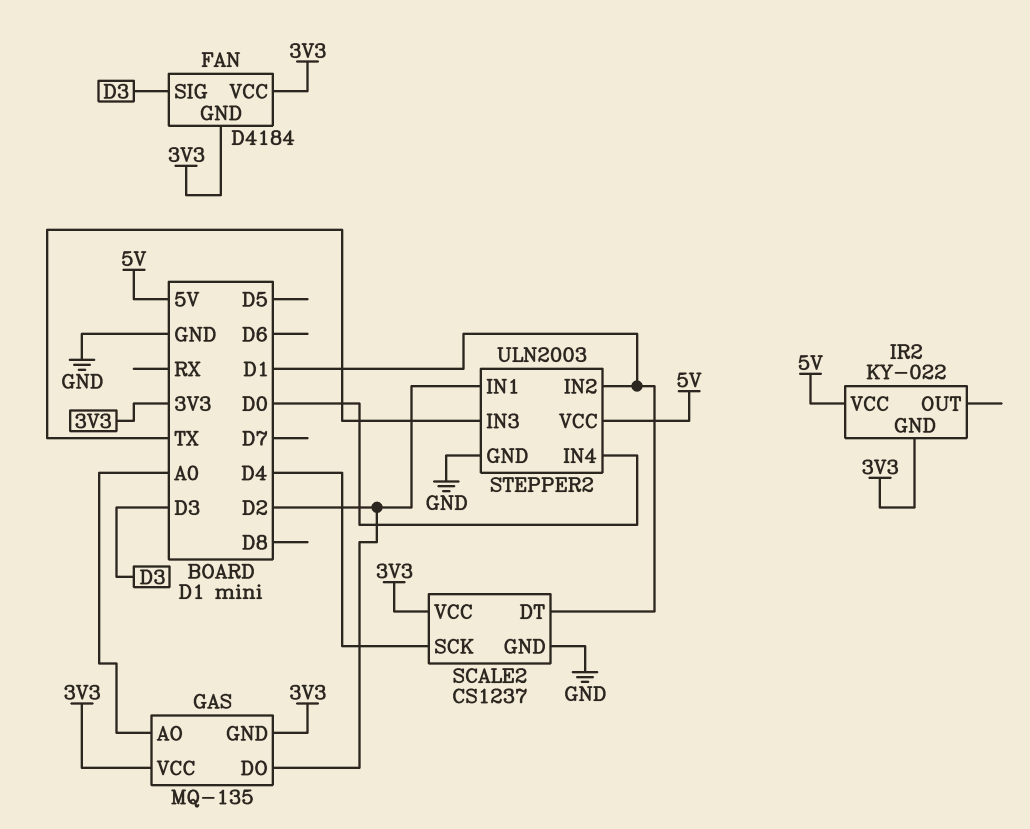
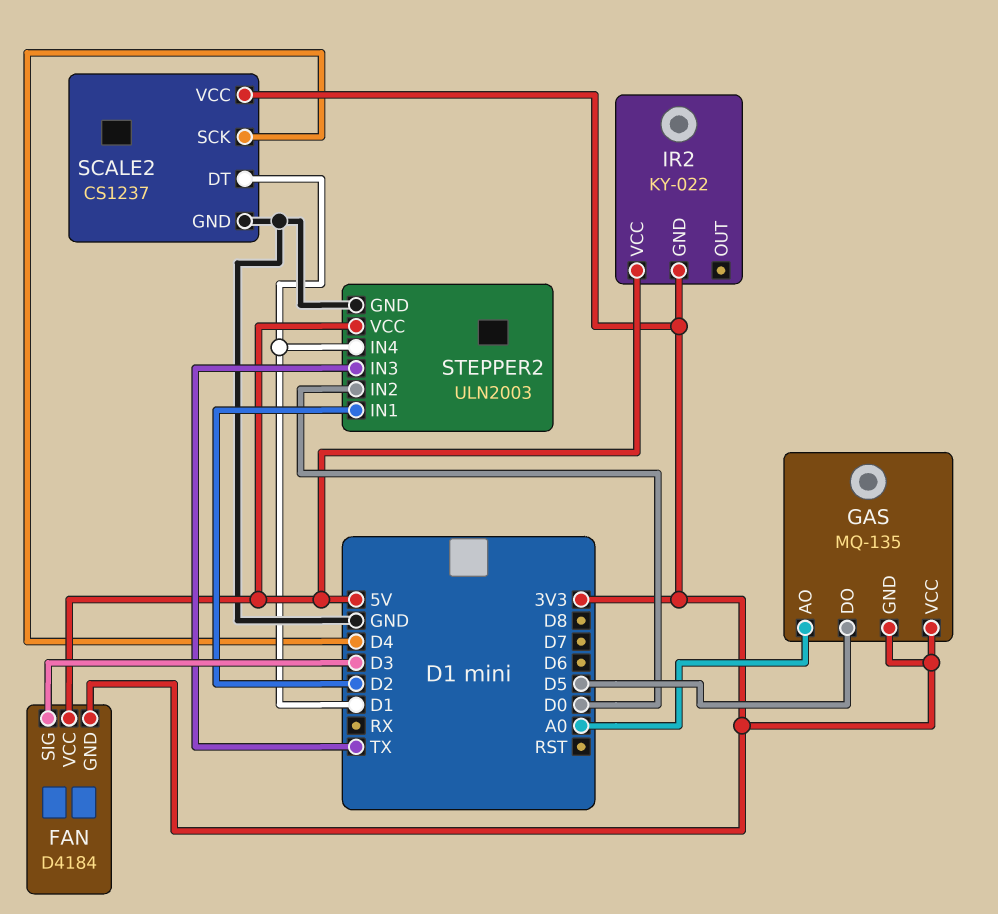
FAN pin VCC: 3V3 -> 5V
GAS pin DO: D2 -> D5
STEPPER2 pin IN2: D1 -> D0
STEPPER2 pin IN4: D0 -> D1

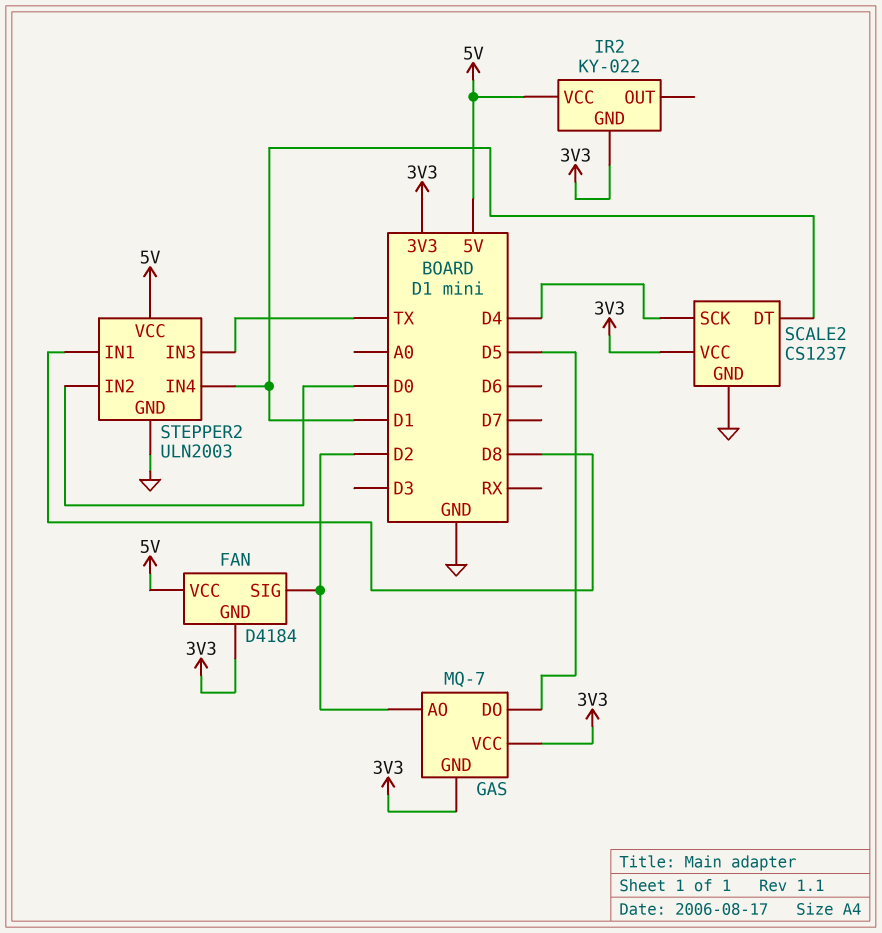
FAN pin SIG: D3 -> D2
GAS: MQ-135 -> MQ-7
GAS pin AO: A0 -> D2
STEPPER2 pin IN1: D2 -> D8

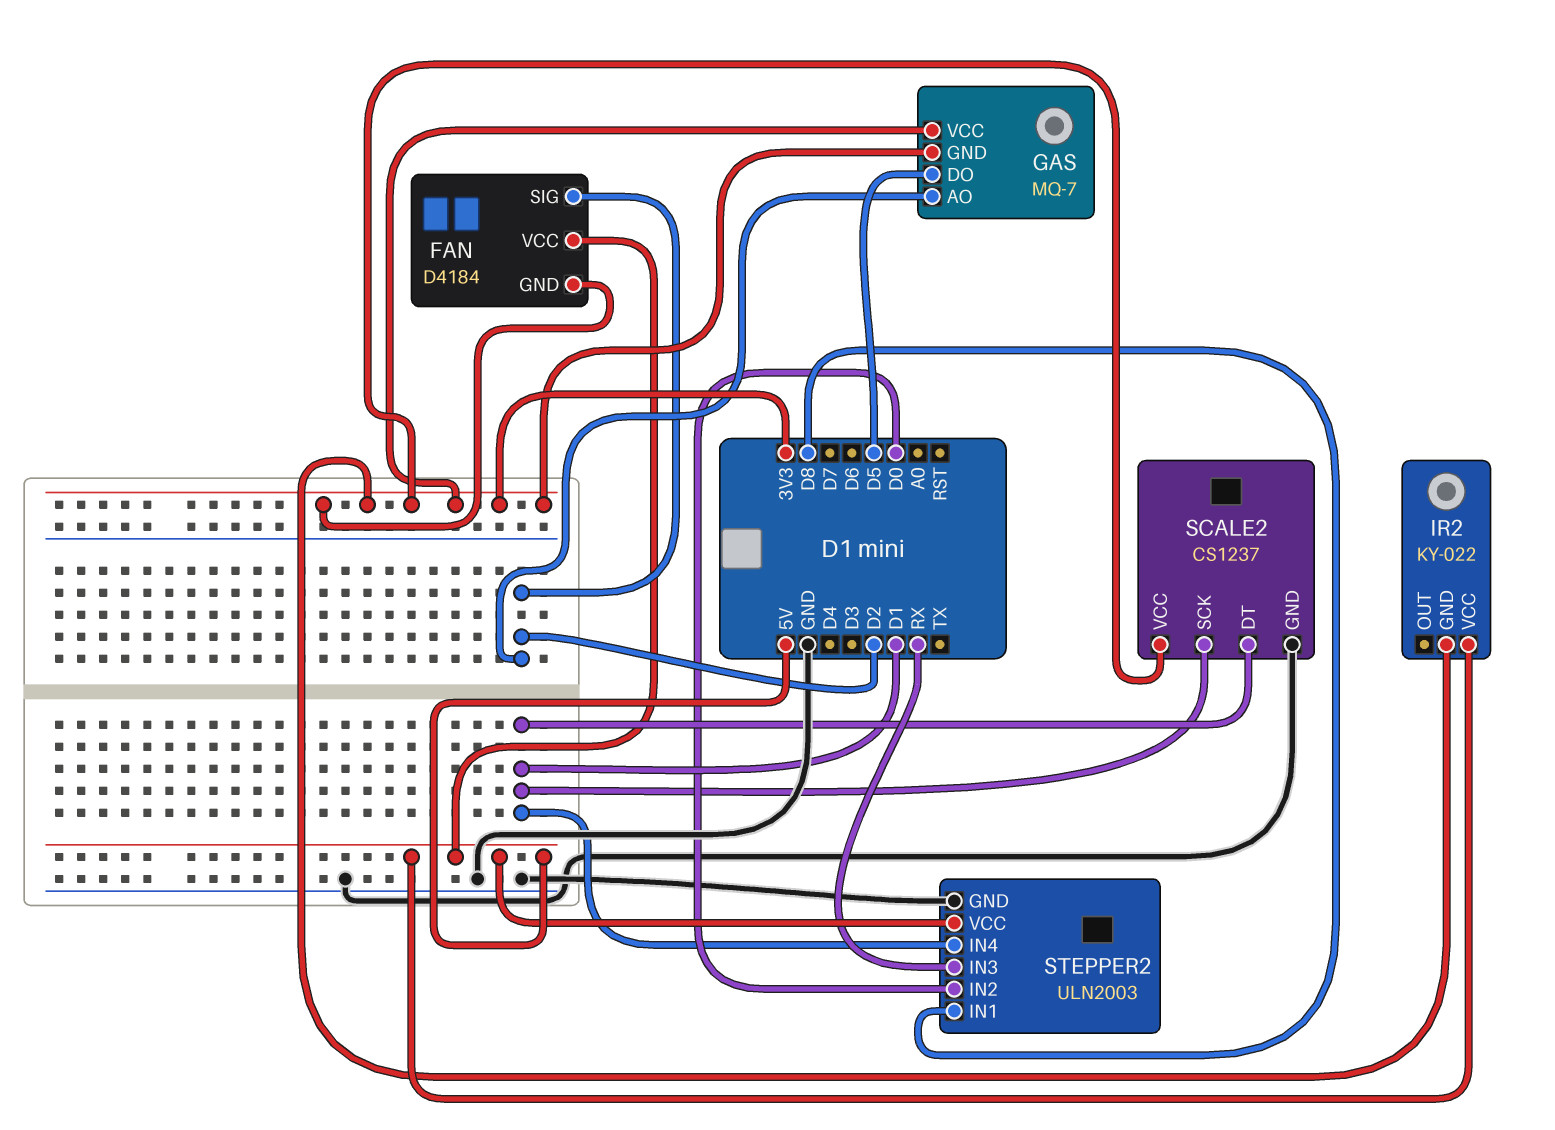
SCALE2 pin SCK: D4 -> D1
STEPPER2 pin IN3: TX -> RX

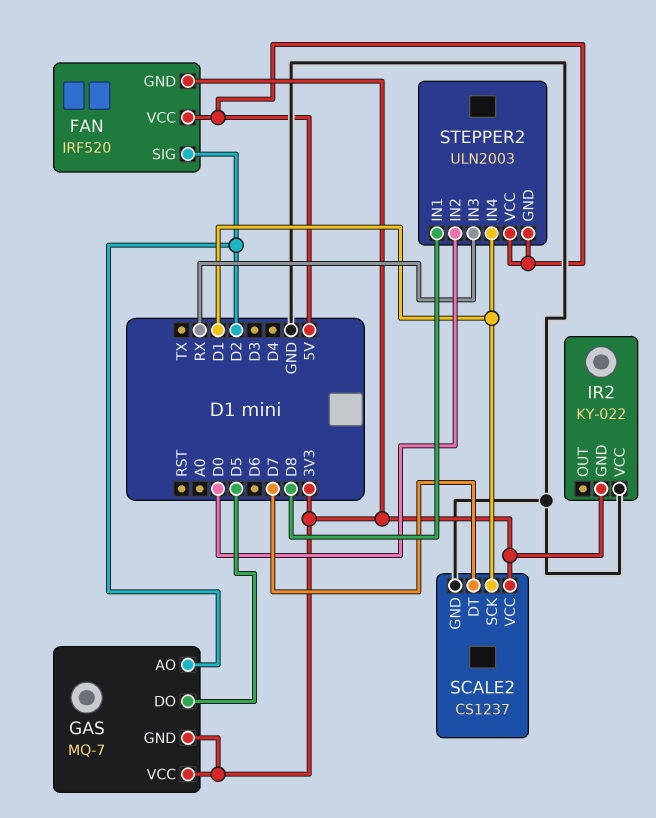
FAN: D4184 -> IRF520
IR2 pin VCC: 5V -> GND
SCALE2 pin DT: D1 -> D7
STEPPER2 pin GND: GND -> 5V

